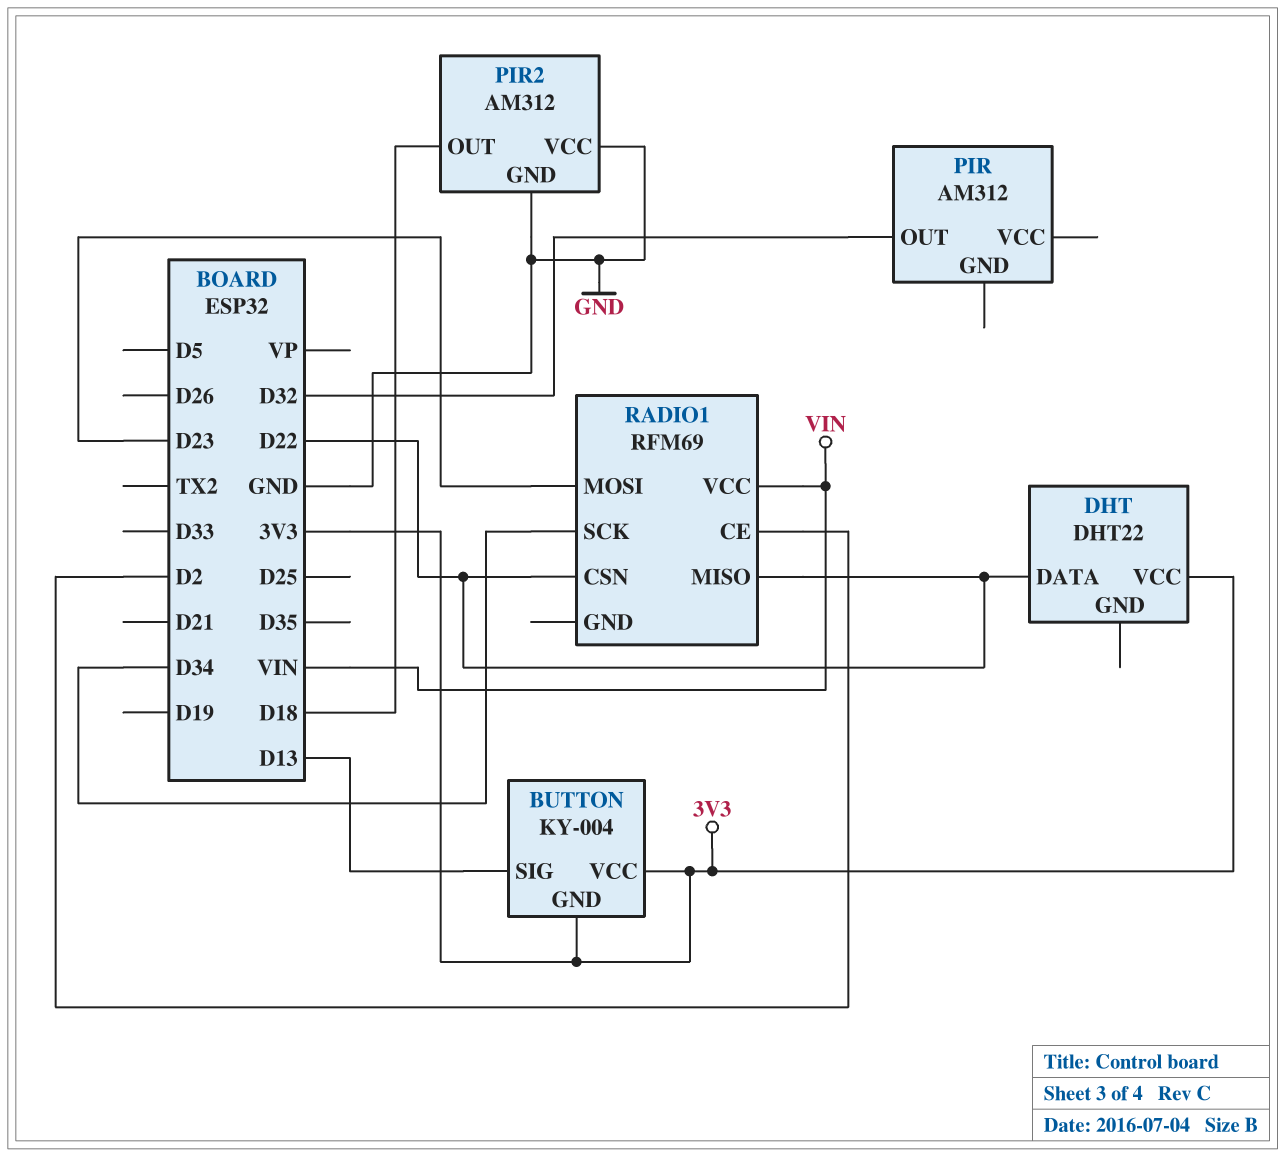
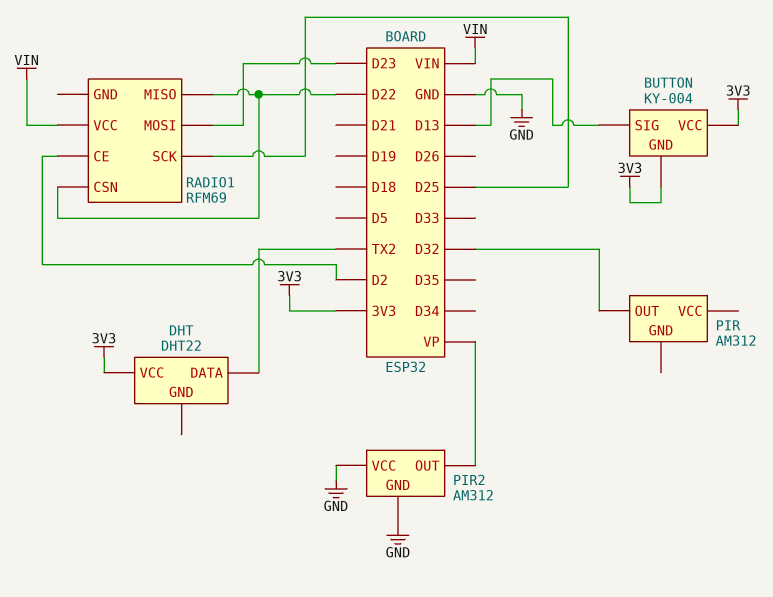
DHT pin DATA: D22 -> TX2
PIR2 pin OUT: D18 -> VP
RADIO1 pin SCK: D34 -> D25

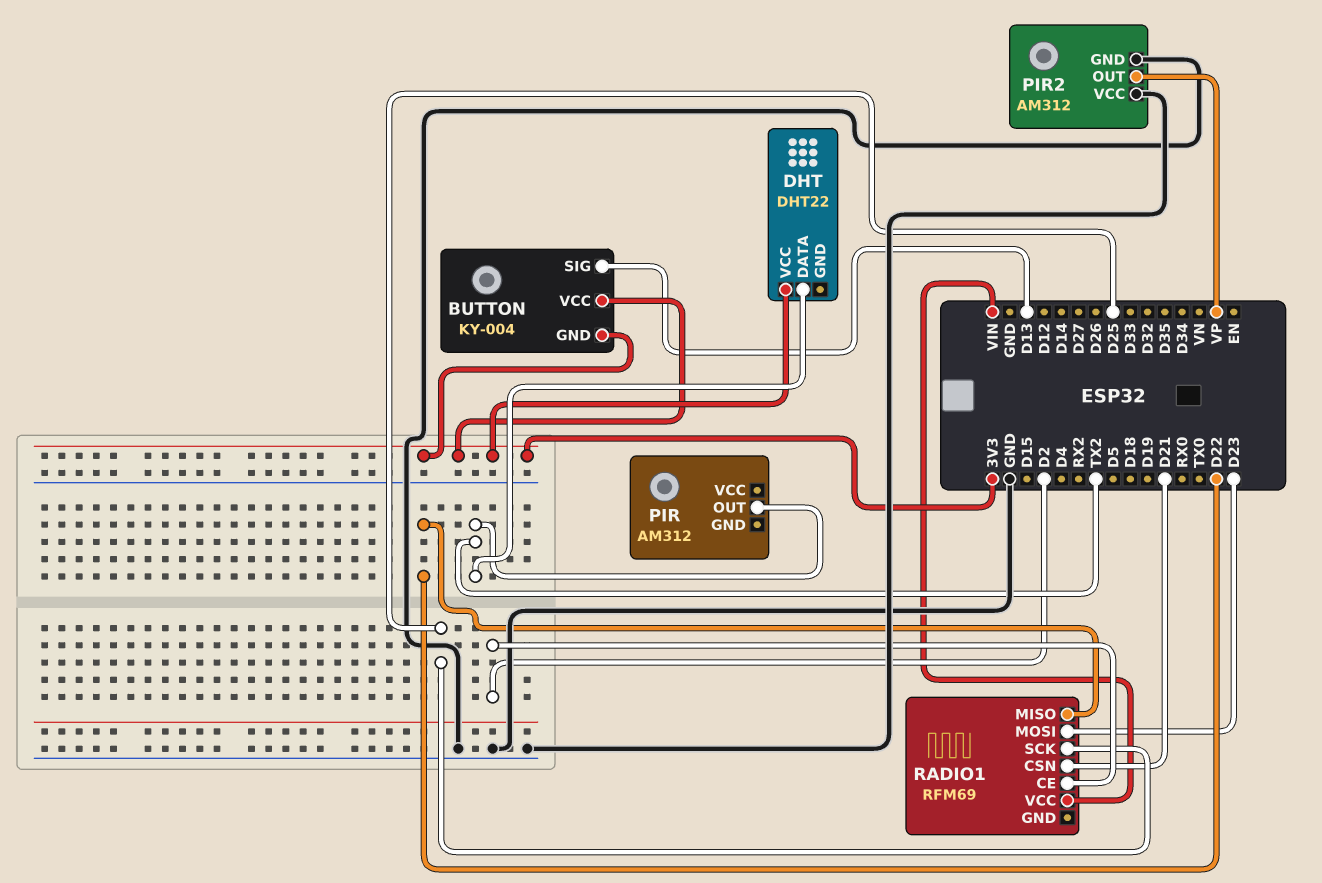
PIR pin OUT: D32 -> TX2
RADIO1 pin CSN: D22 -> D21

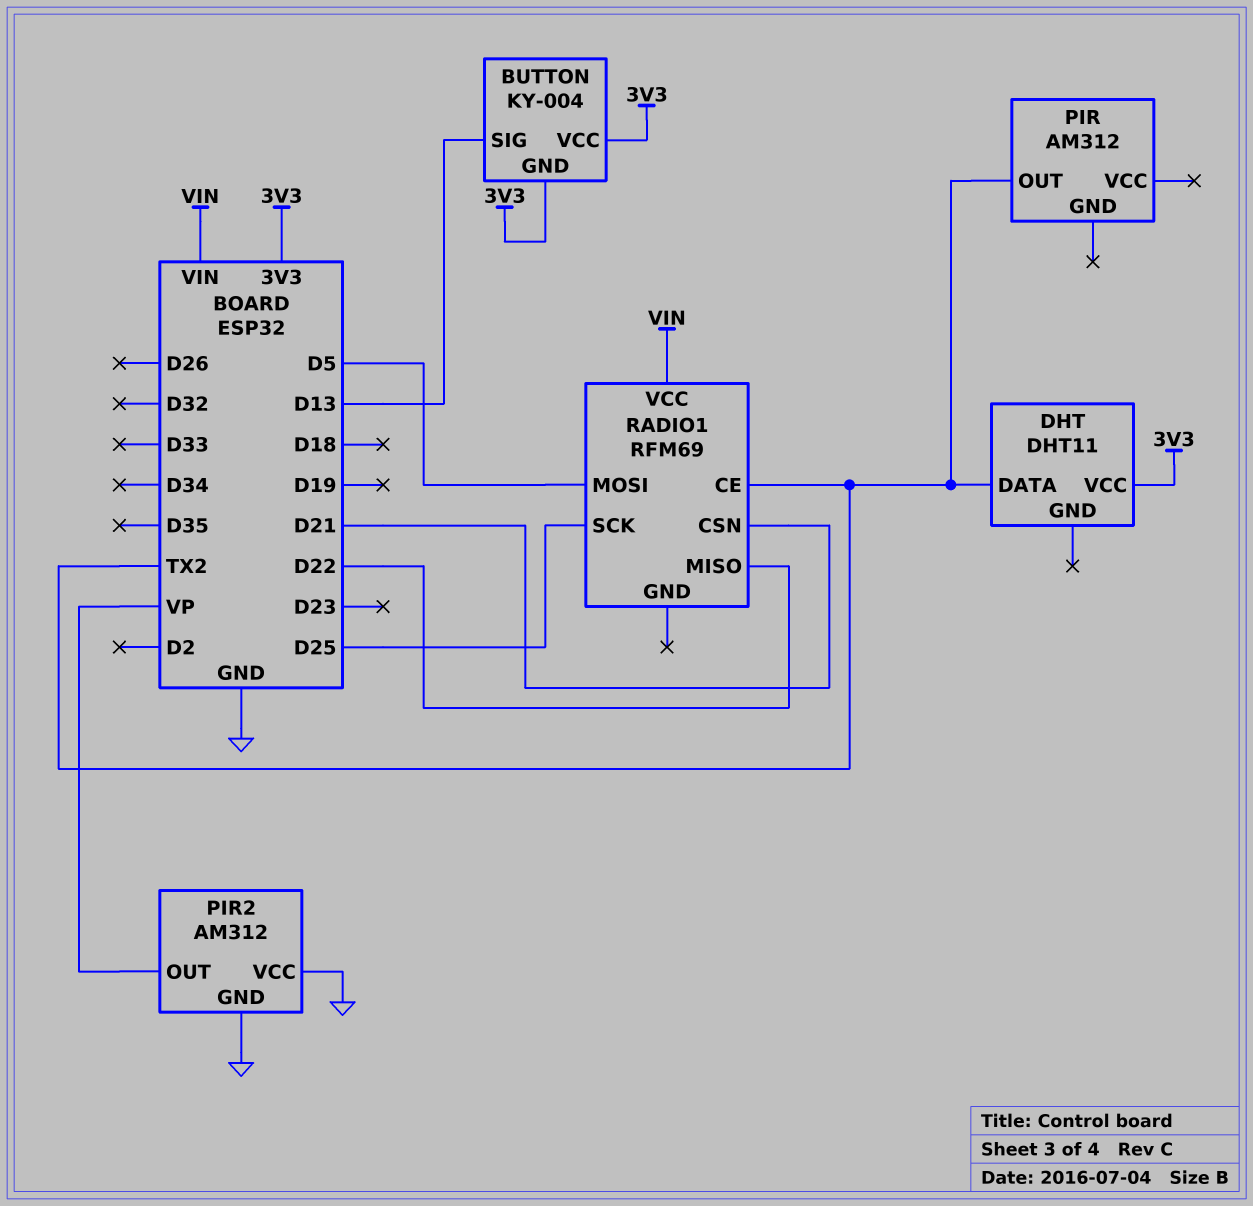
DHT: DHT22 -> DHT11
RADIO1 pin CE: D2 -> TX2
RADIO1 pin MOSI: D23 -> D5

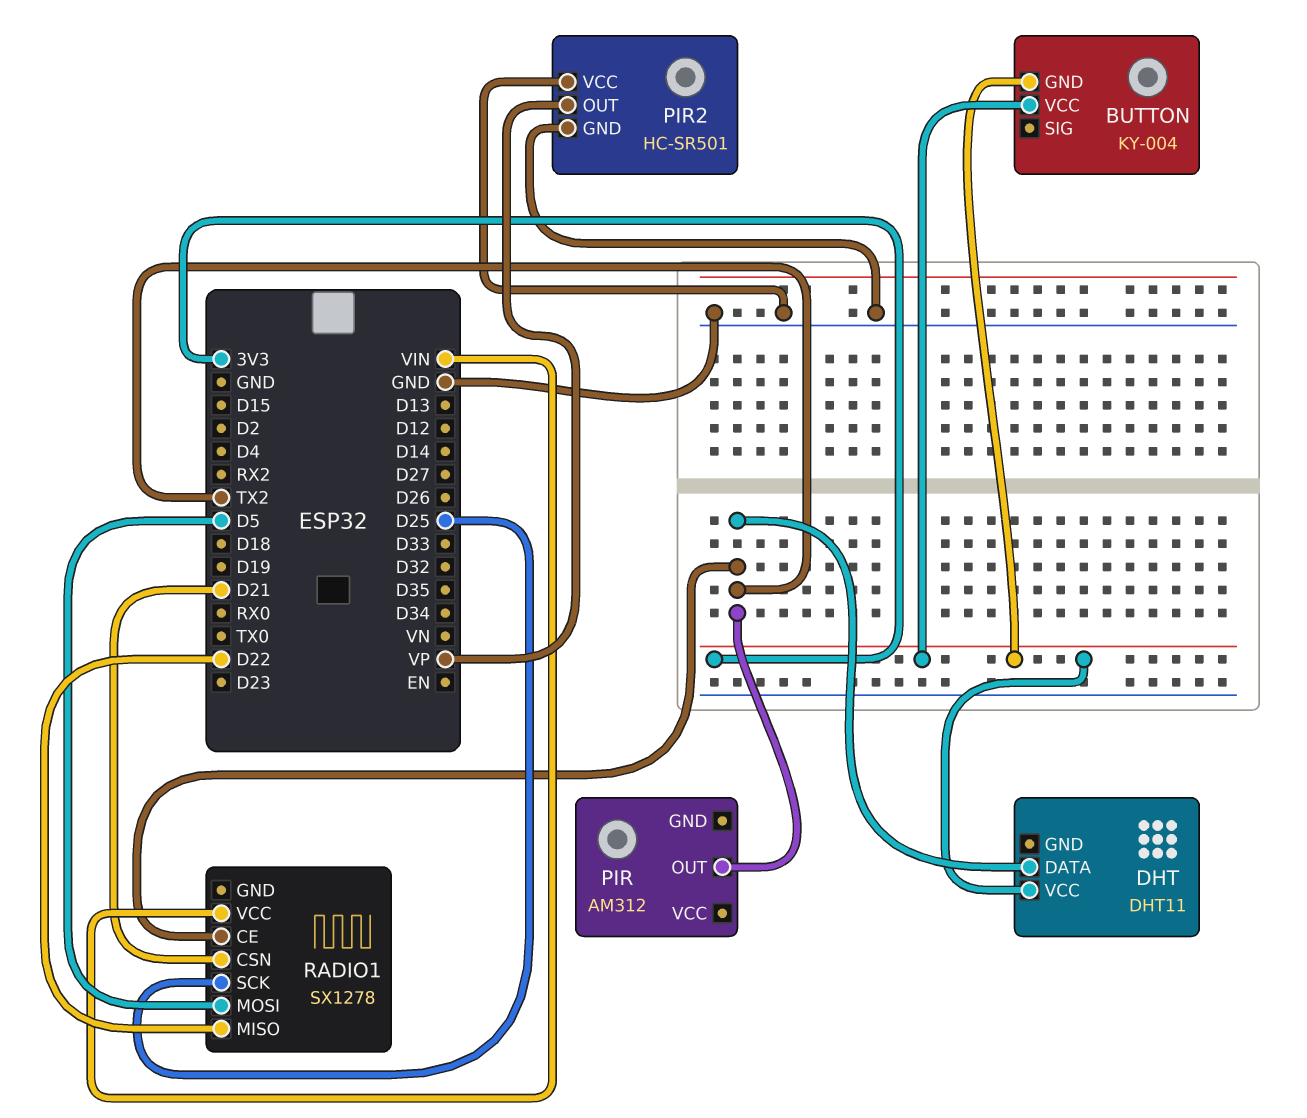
BUTTON pin SIG: D13 -> none
PIR2: AM312 -> HC-SR501
RADIO1: RFM69 -> SX1278

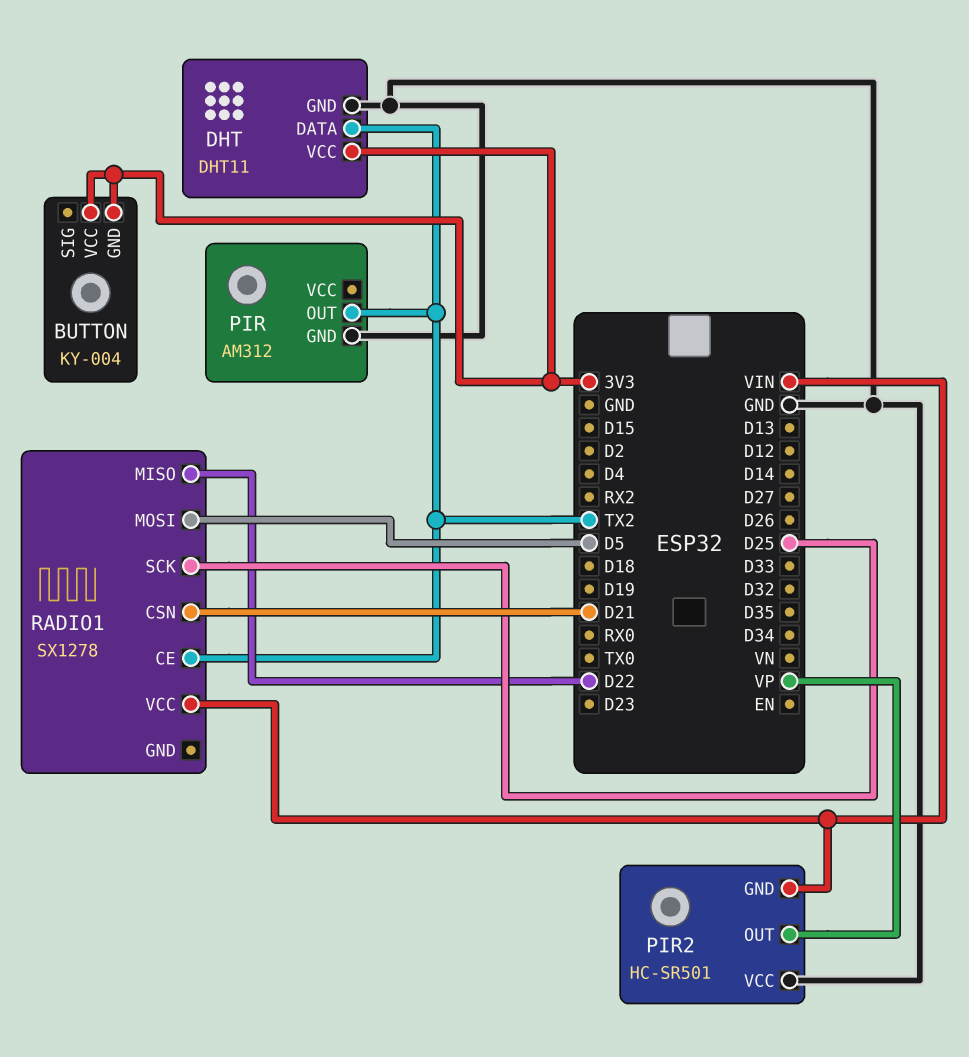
DHT pin GND: none -> GND
PIR pin GND: none -> GND
PIR2 pin GND: GND -> VIN

